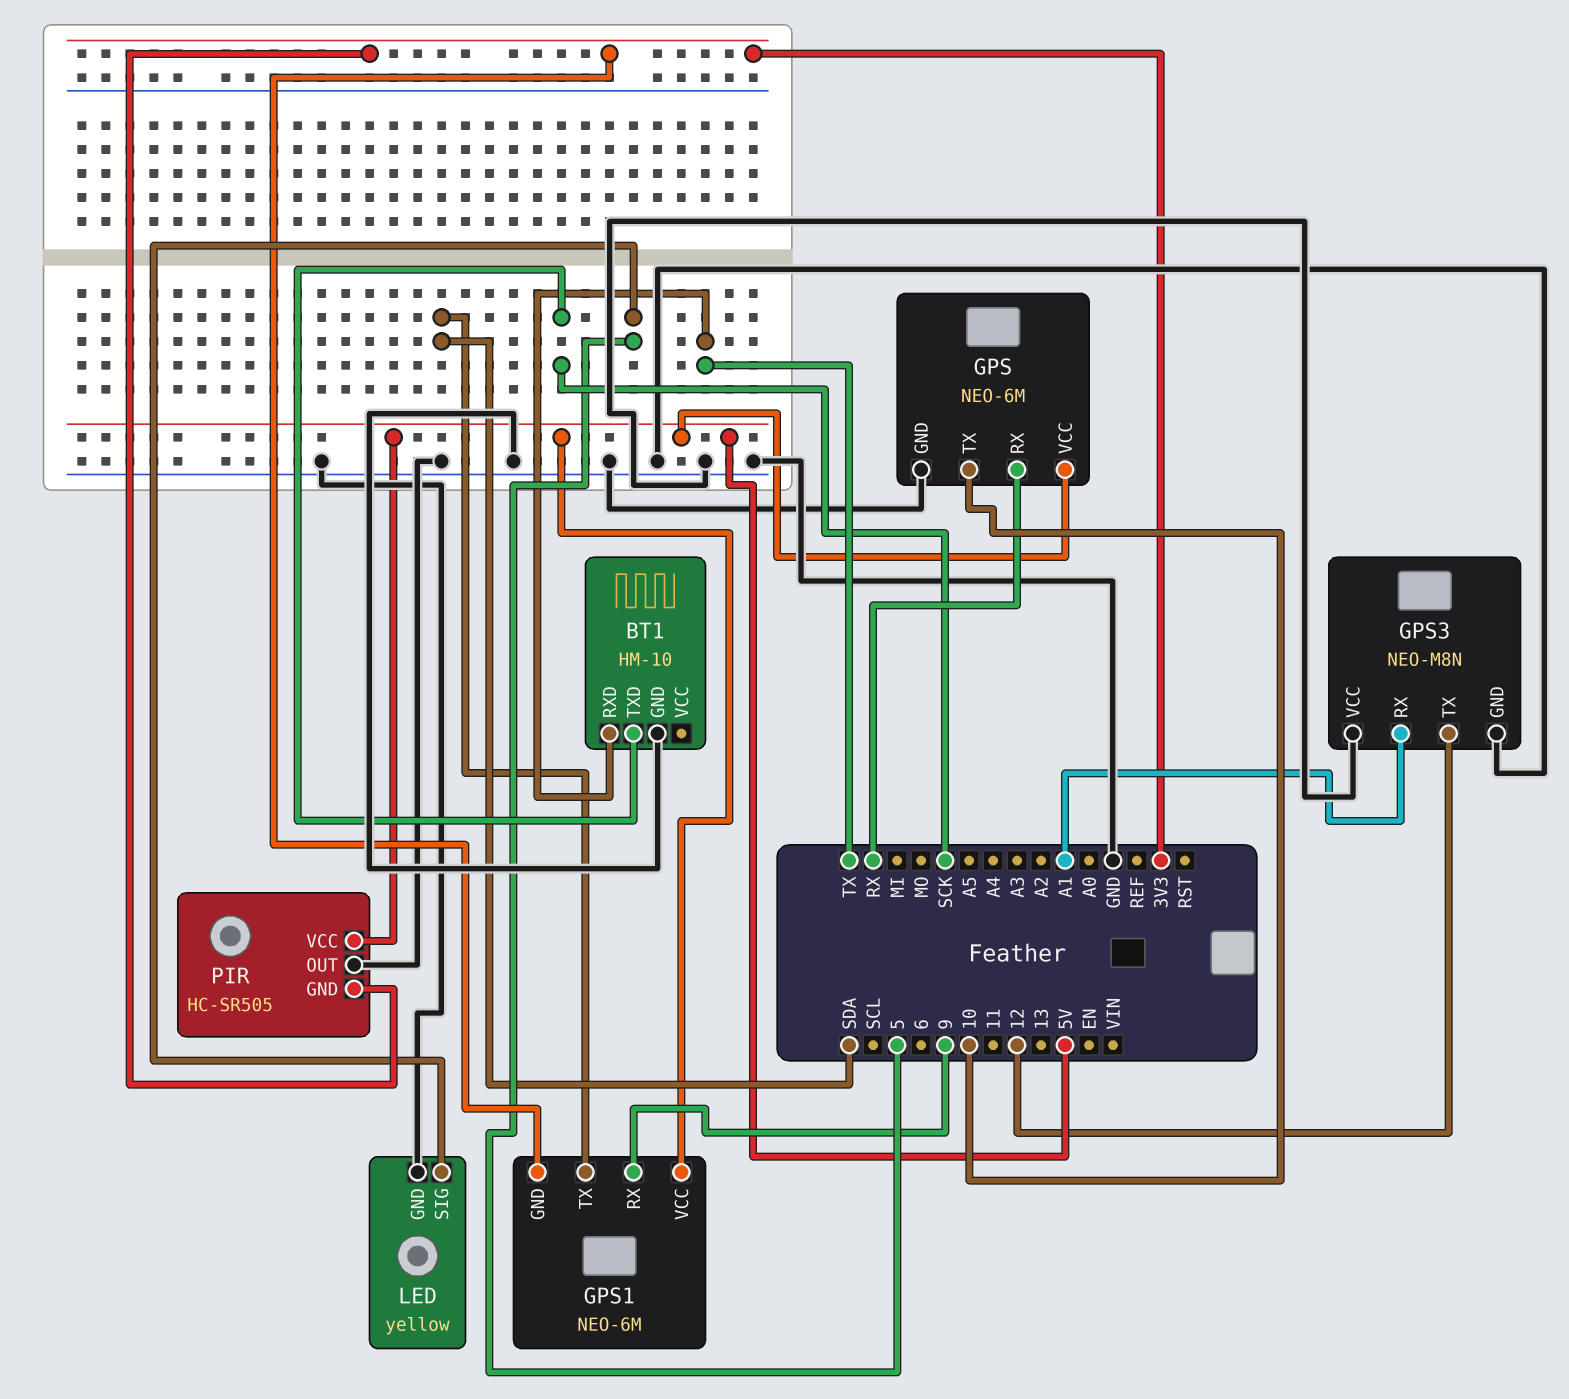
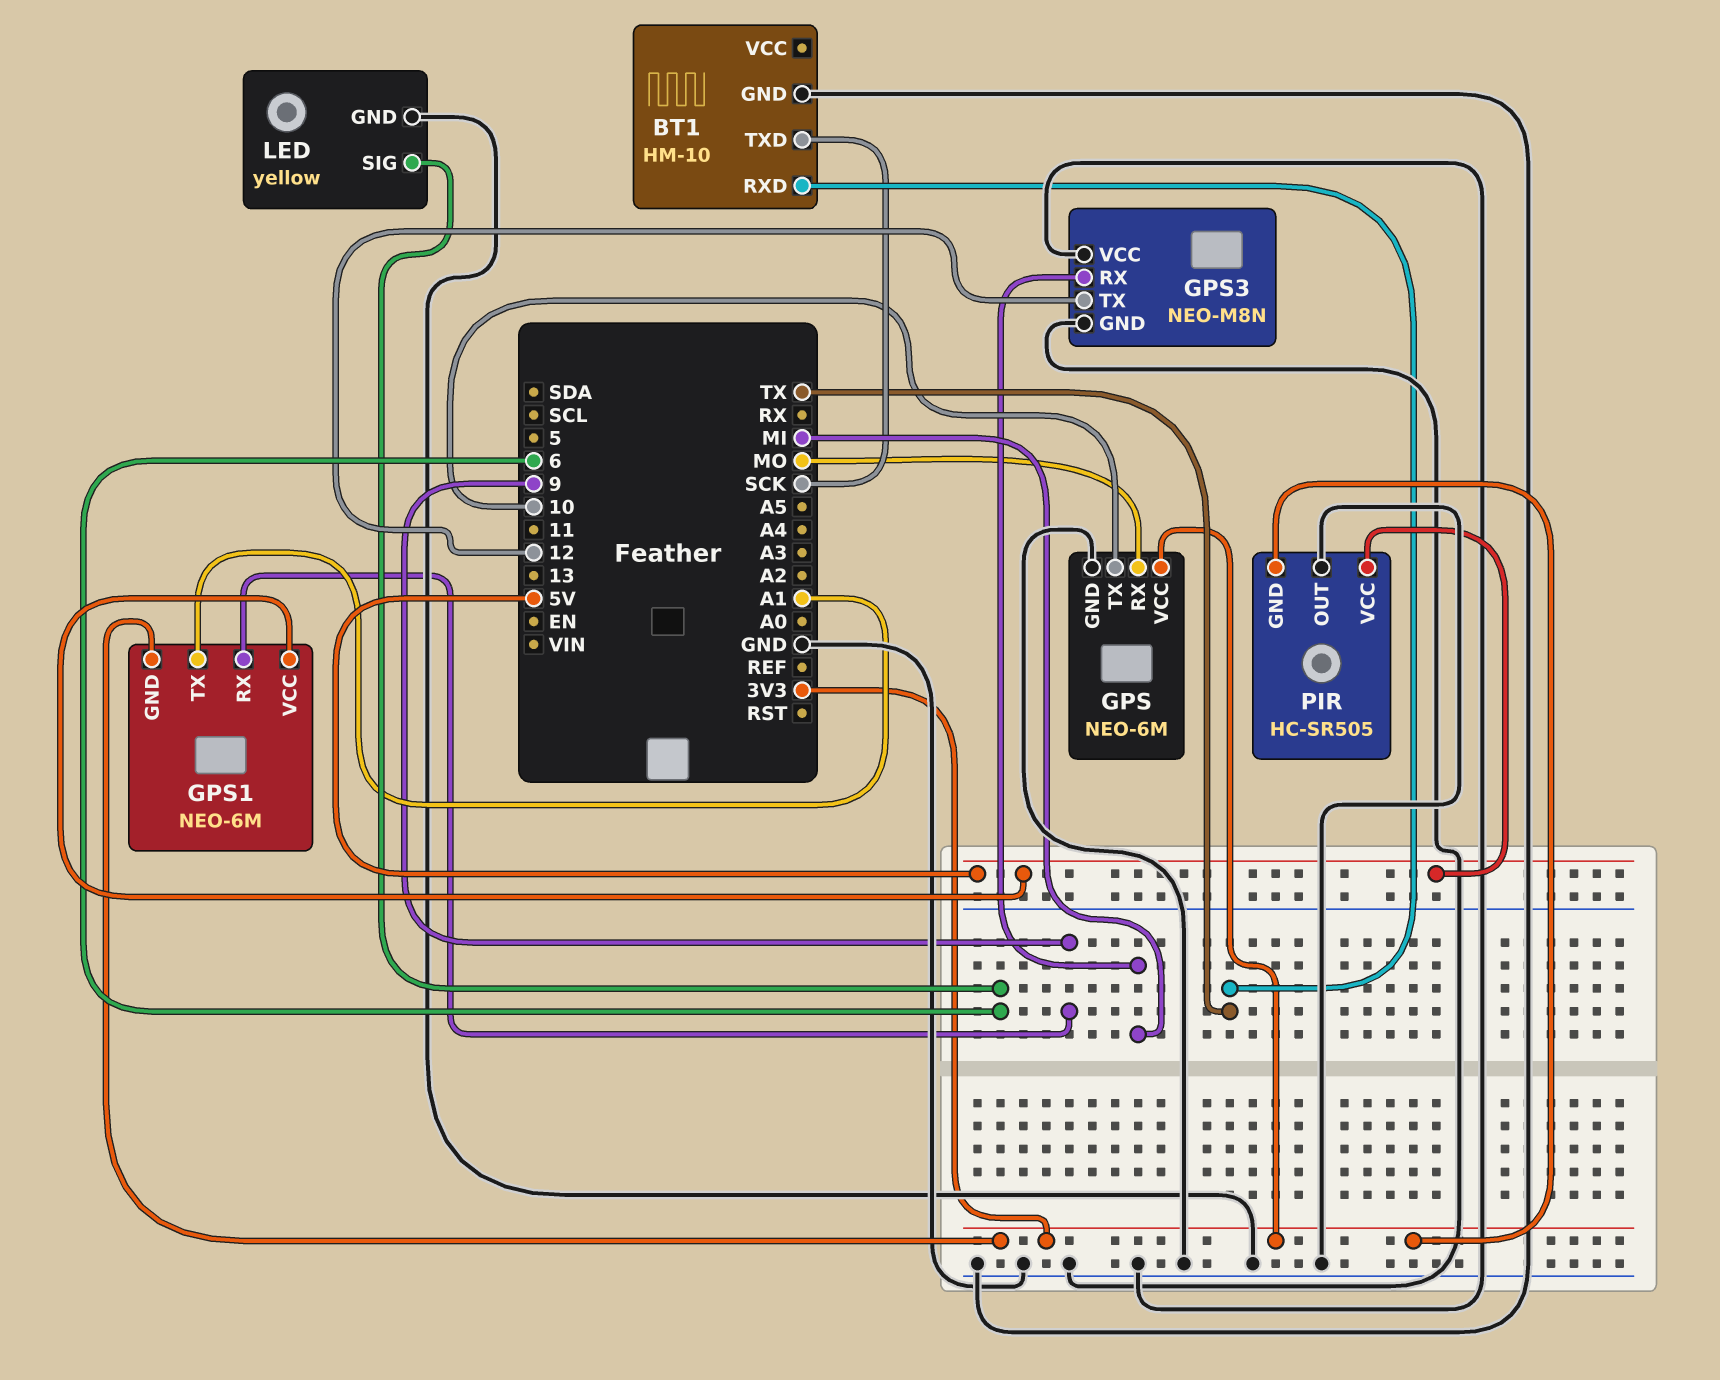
GPS pin RX: RX -> MO
GPS pin VCC: 5V -> 3V3
GPS1 pin TX: SDA -> A1
GPS3 pin RX: A1 -> MI
LED pin SIG: 5 -> 6

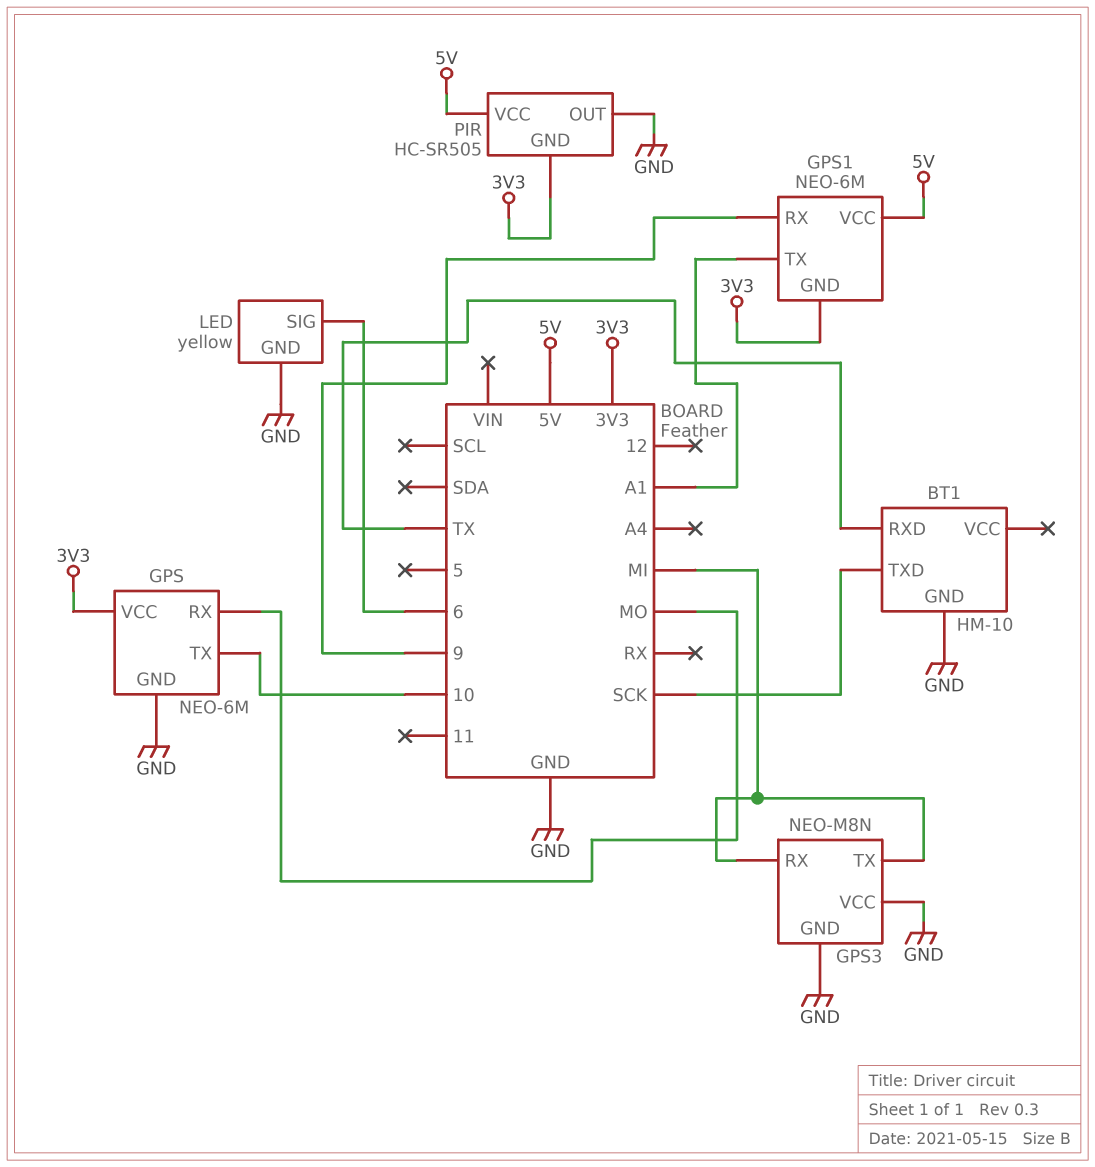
GPS3 pin TX: 12 -> MI

